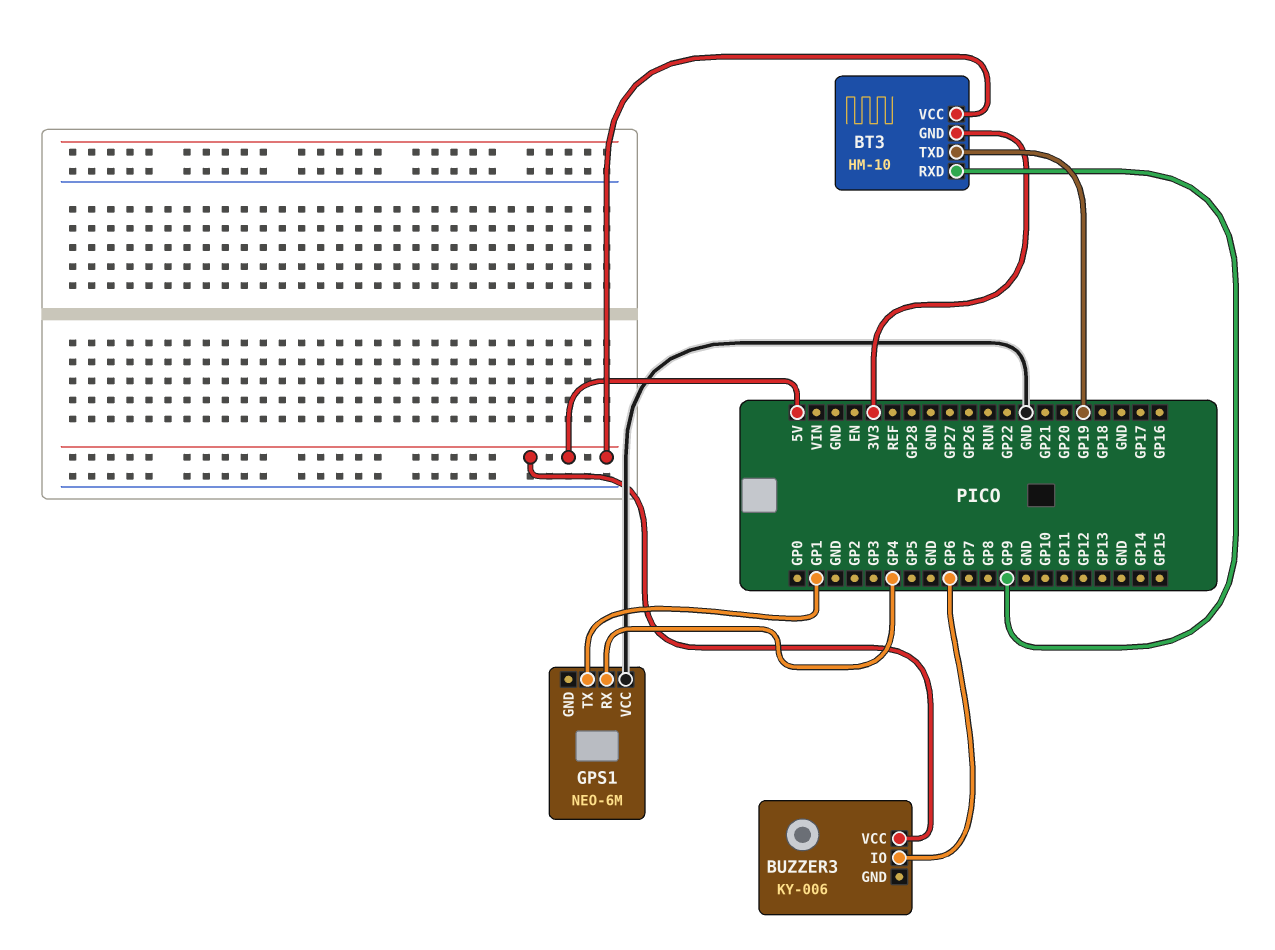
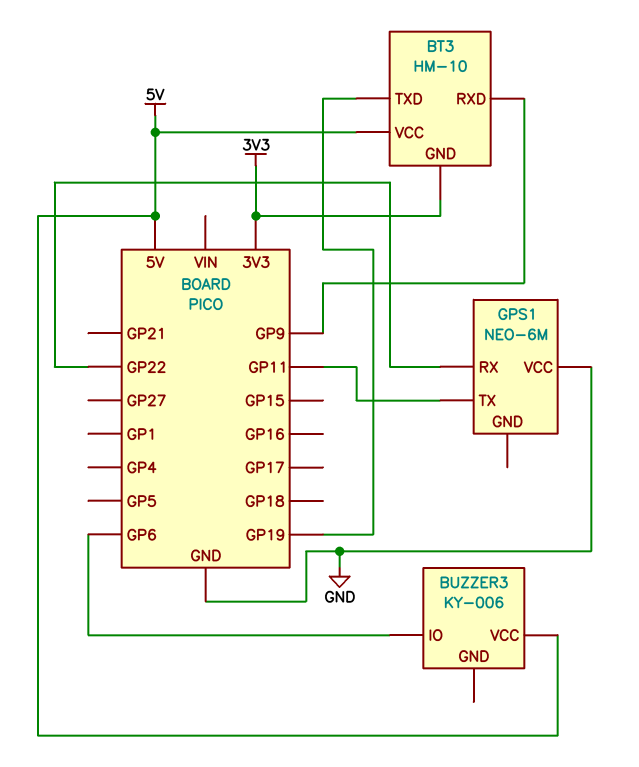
GPS1 pin RX: GP4 -> GP22
GPS1 pin TX: GP1 -> GP11

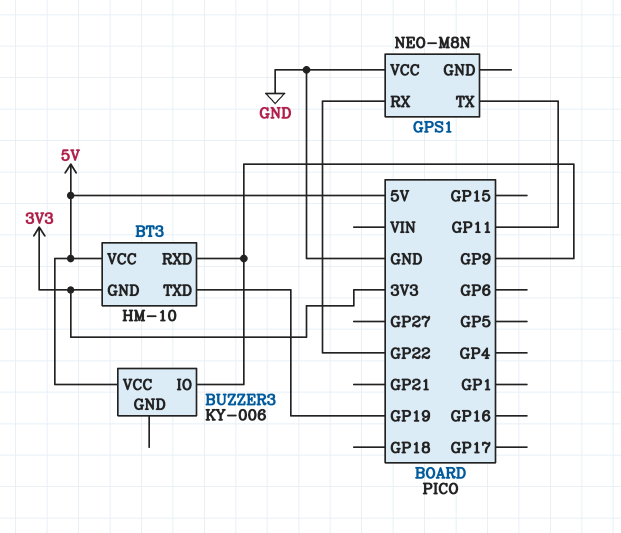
BUZZER3 pin IO: GP6 -> GP9
GPS1: NEO-6M -> NEO-M8N

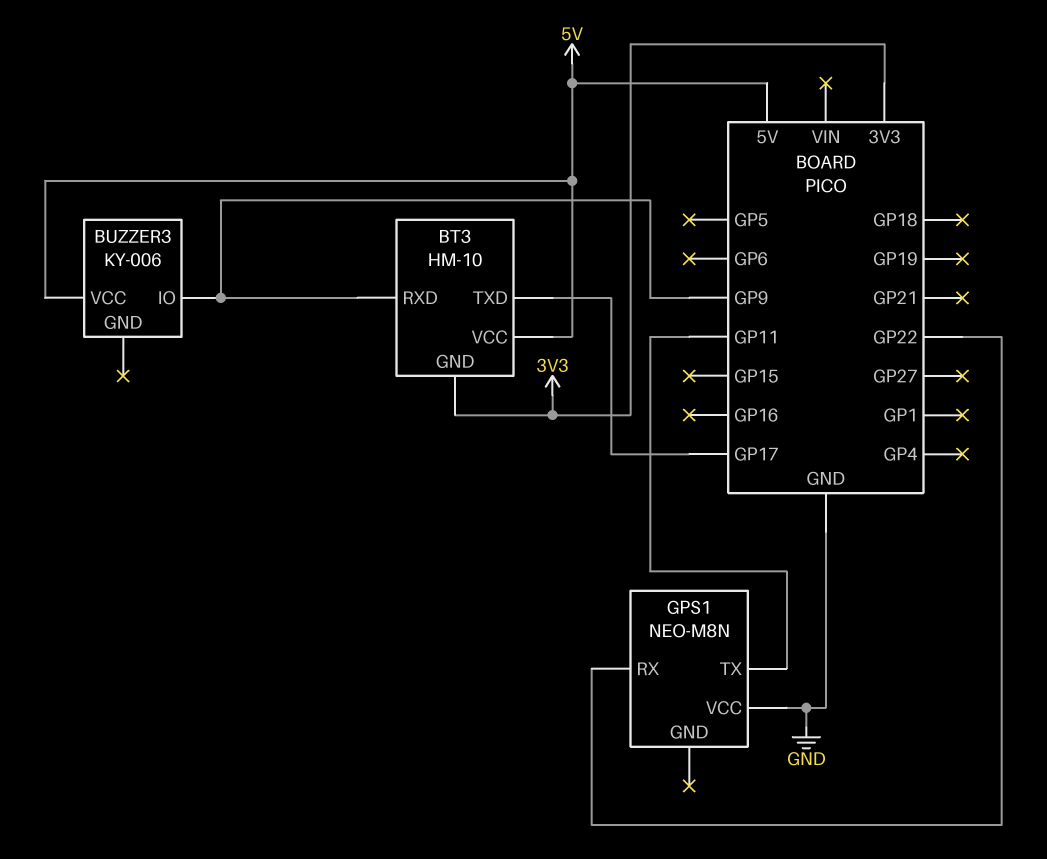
BT3 pin TXD: GP19 -> GP17

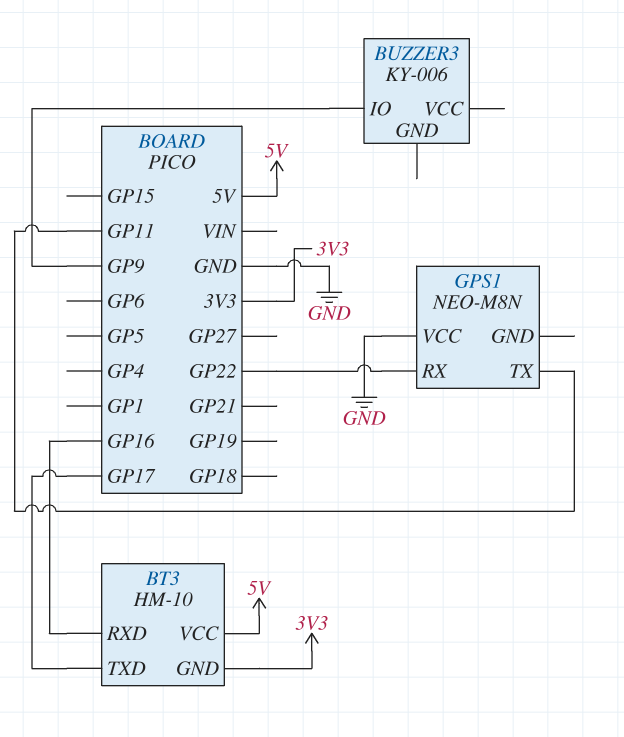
BT3 pin RXD: GP9 -> GP16
BUZZER3 pin VCC: 5V -> none

